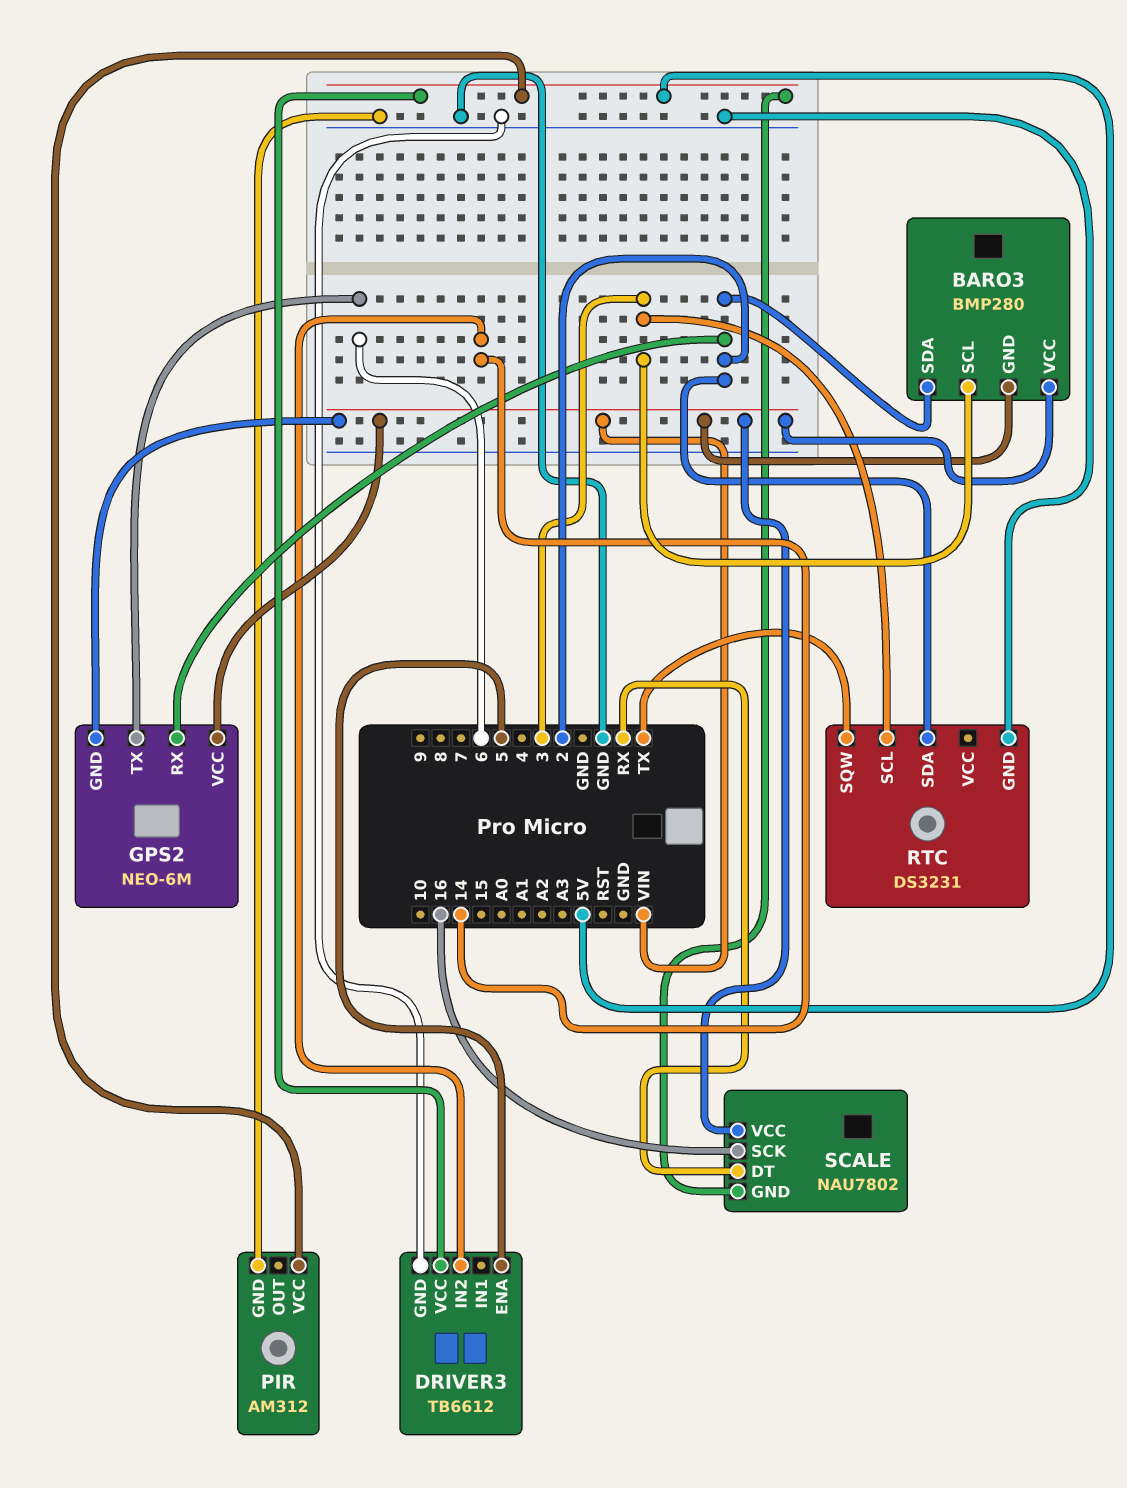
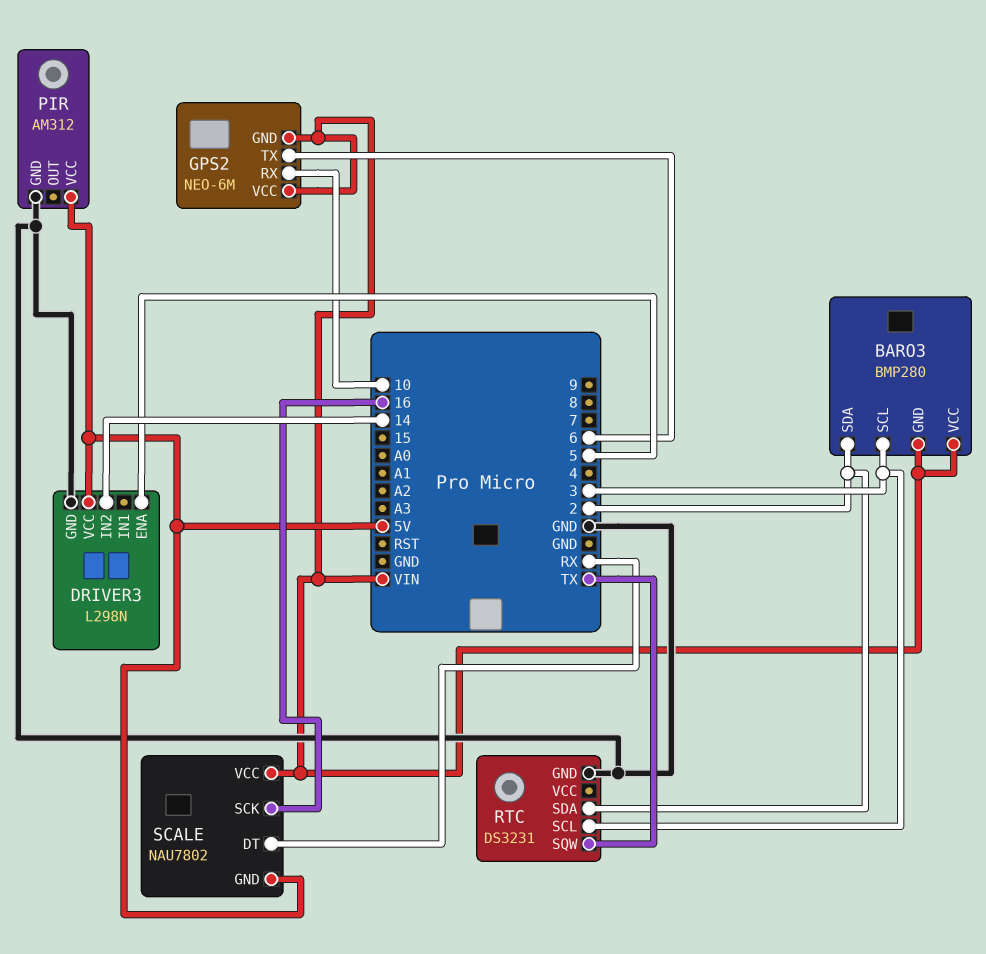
DRIVER3: TB6612 -> L298N
GPS2 pin RX: 2 -> 10

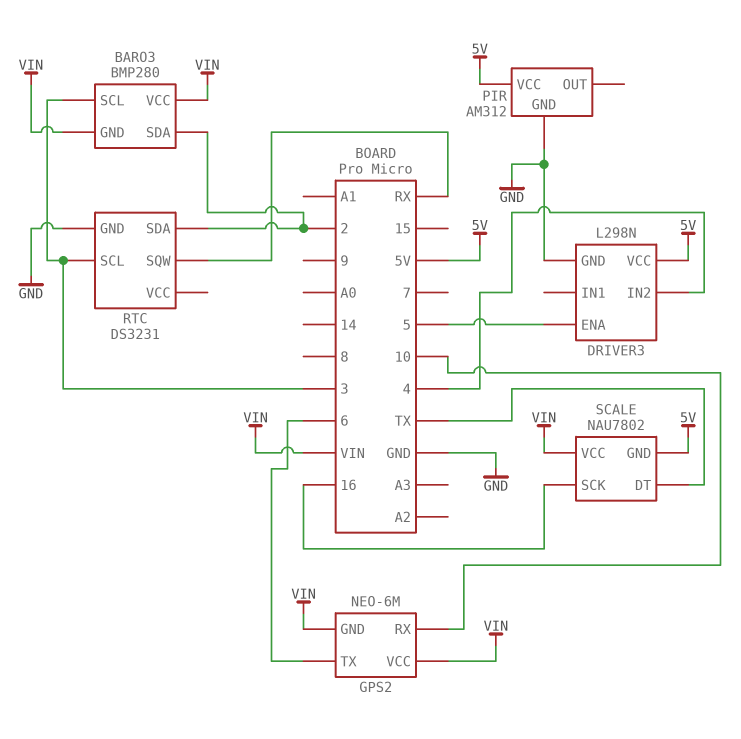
DRIVER3 pin IN2: 14 -> 4
RTC pin SQW: TX -> RX
SCALE pin DT: RX -> TX

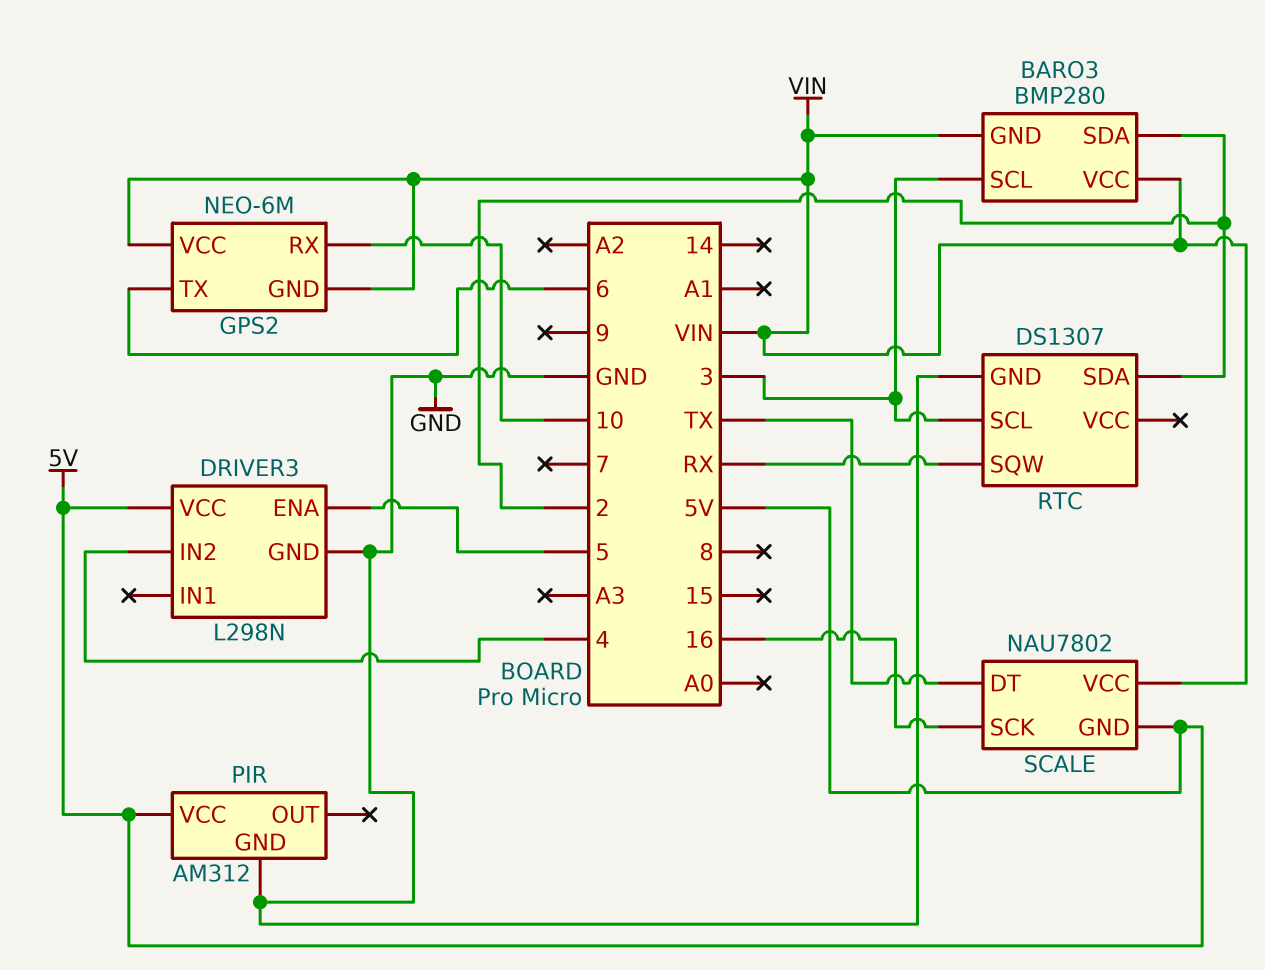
RTC: DS3231 -> DS1307

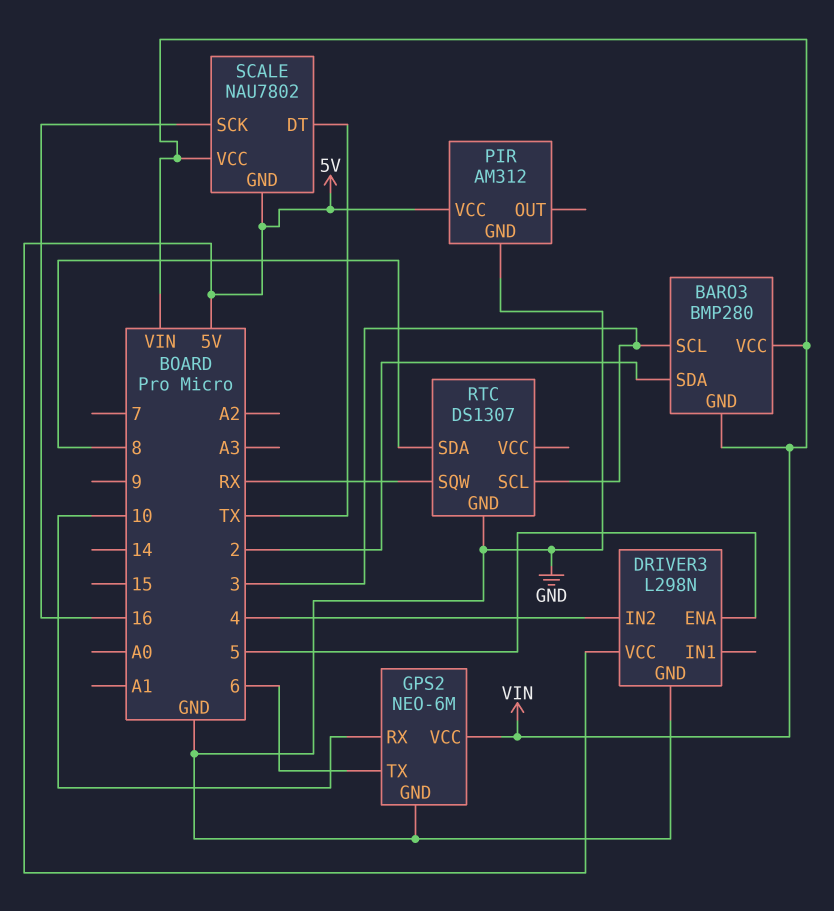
GPS2 pin GND: VIN -> GND
RTC pin SDA: 2 -> 8

